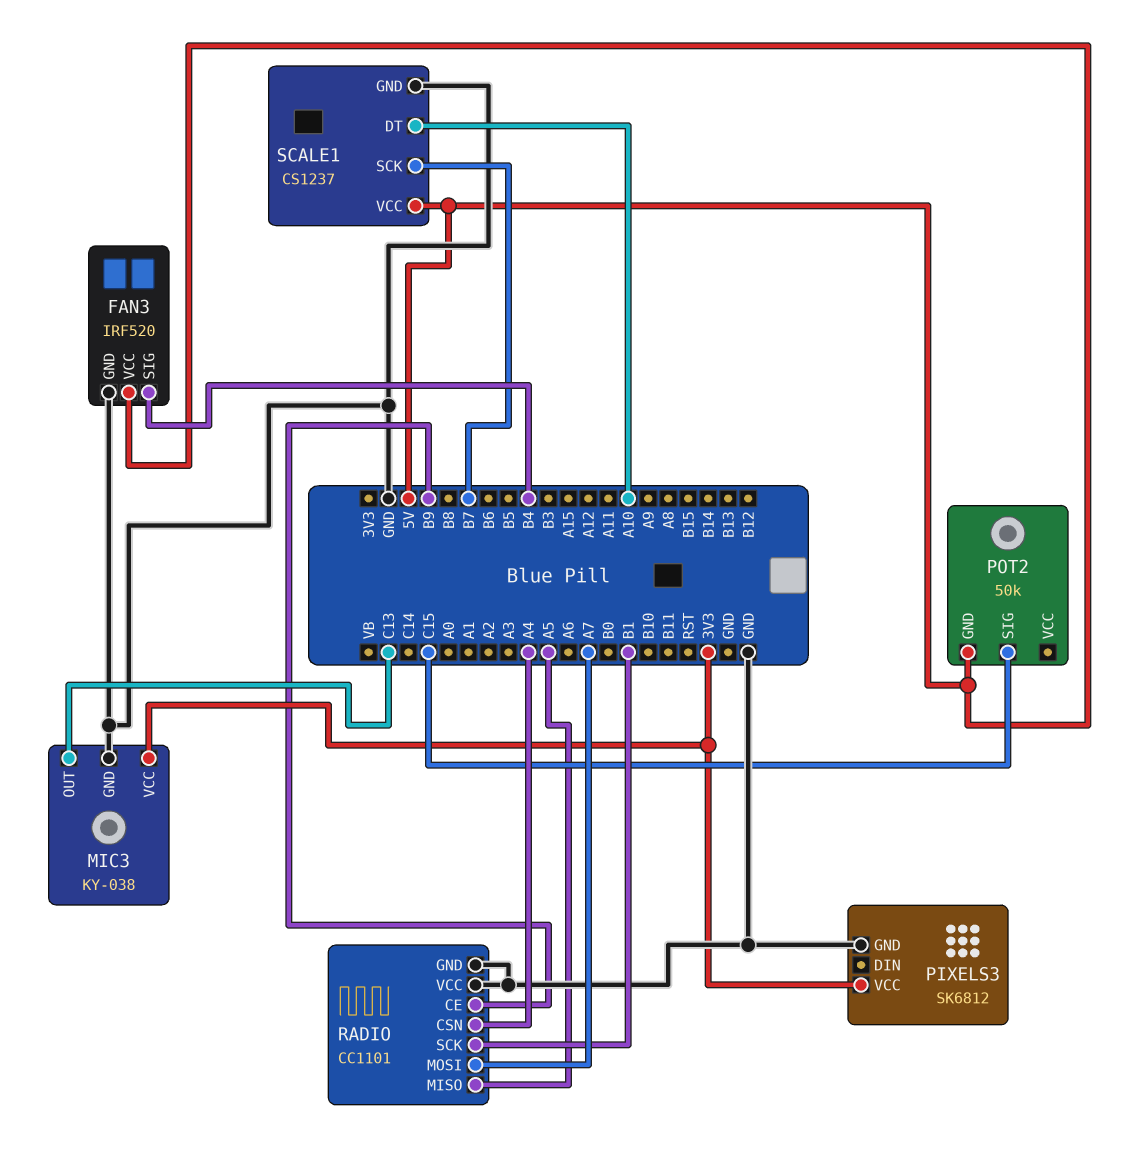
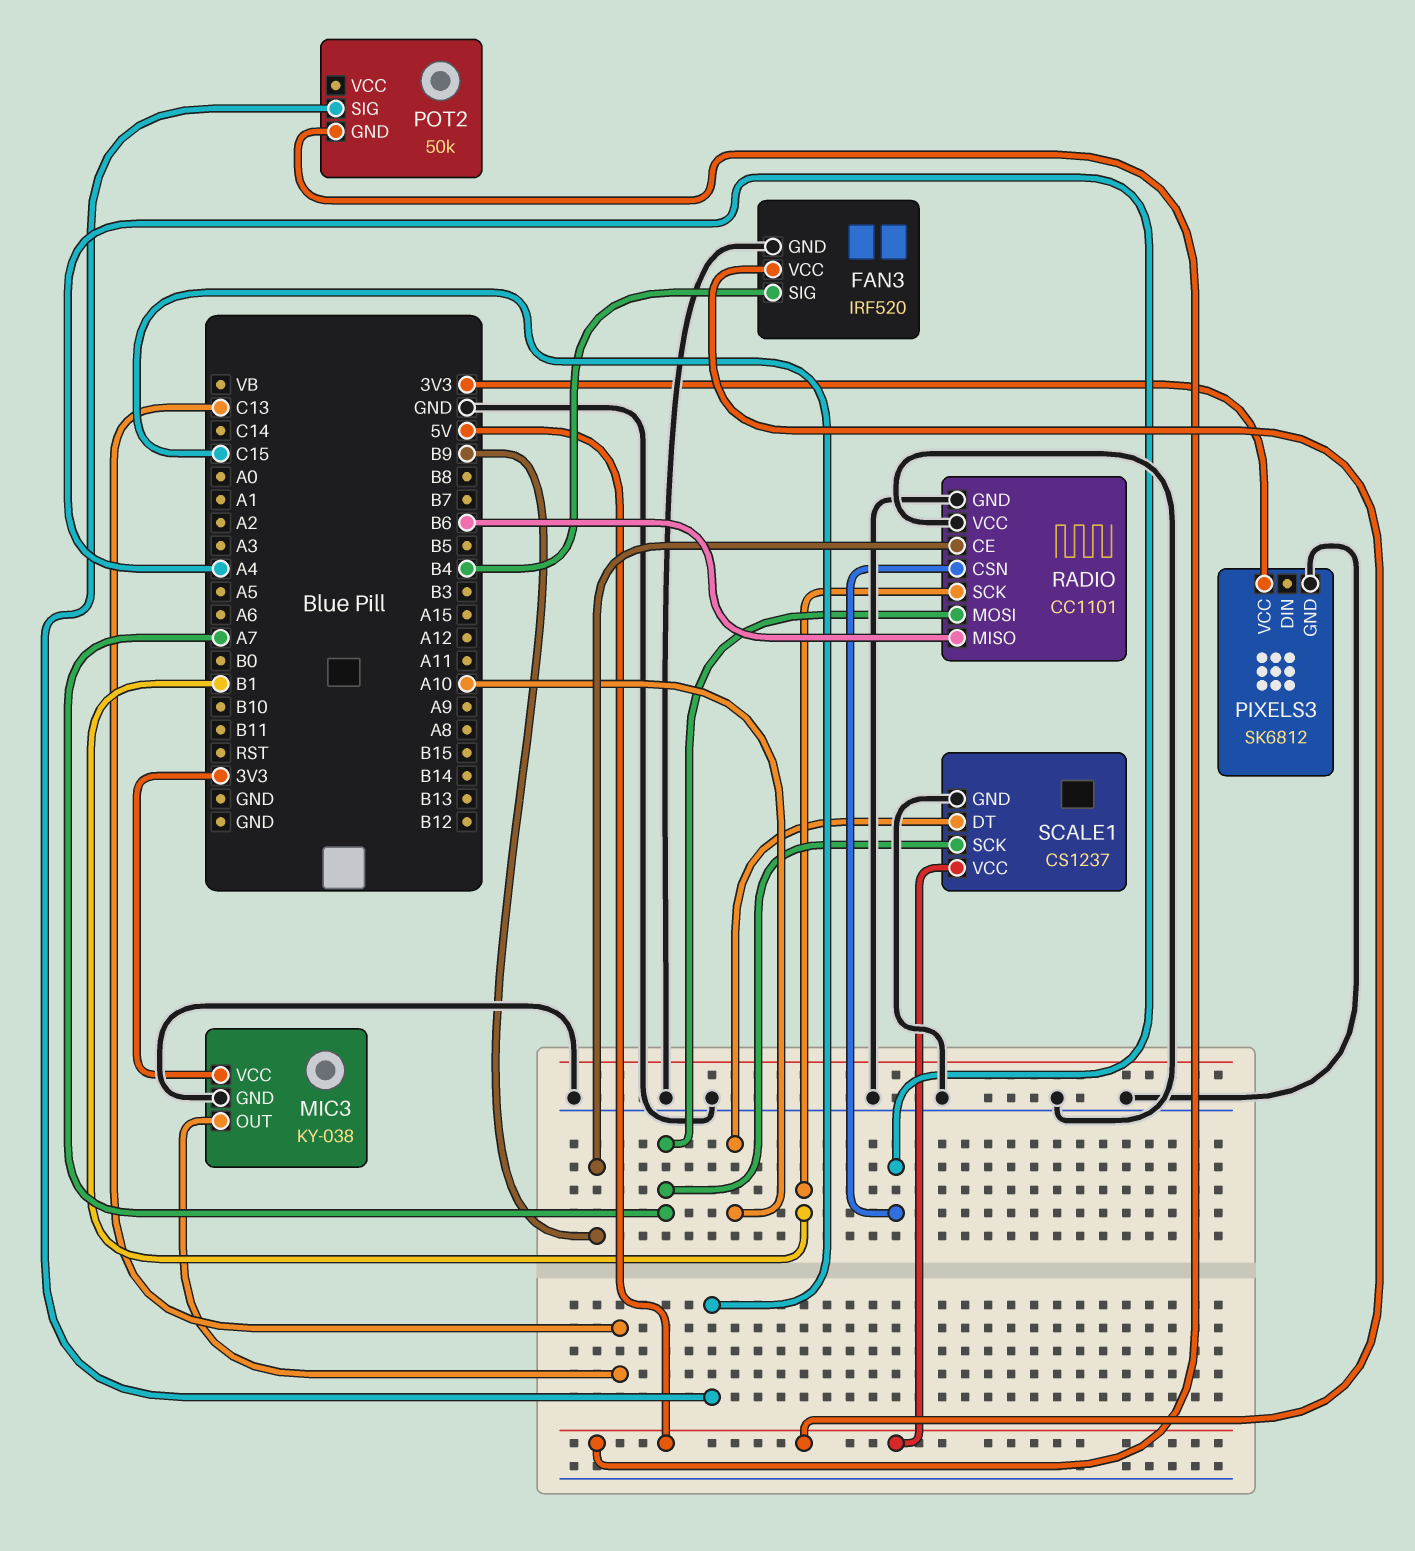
RADIO pin MISO: A5 -> B6
SCALE1 pin SCK: B7 -> A7

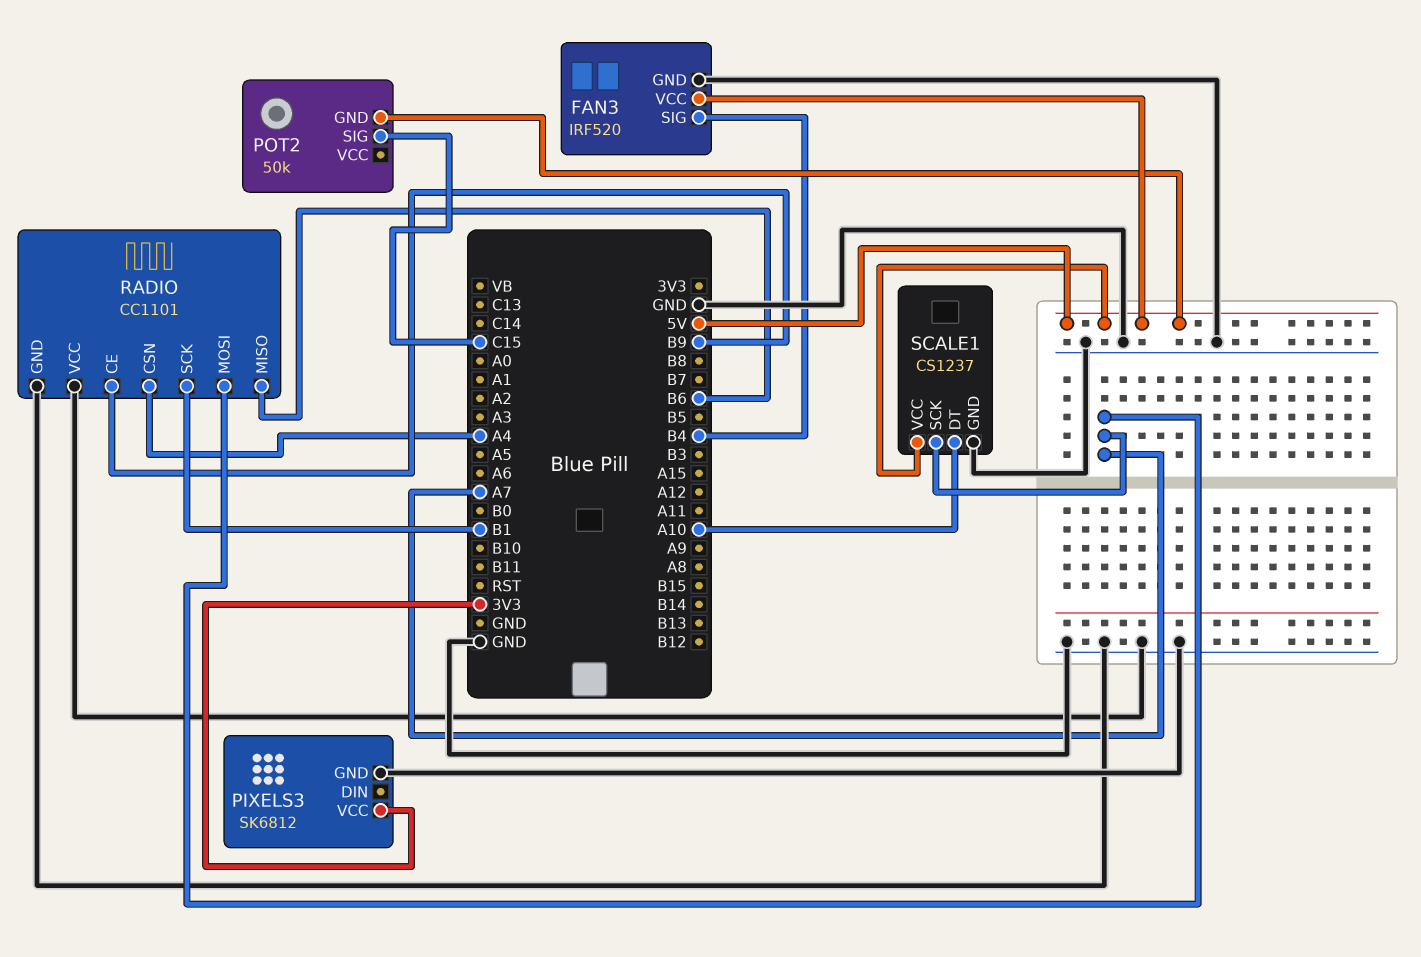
MIC3: KY-038 -> none
MIC3 pin GND: GND -> none
MIC3 pin OUT: C13 -> none
MIC3 pin VCC: 3V3 -> none

